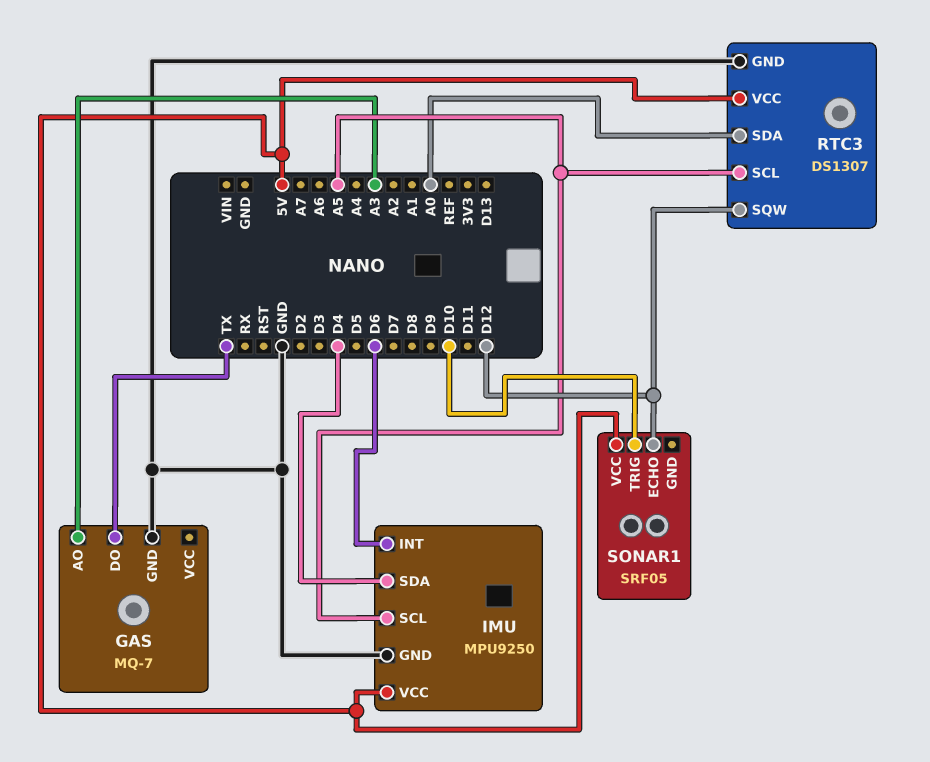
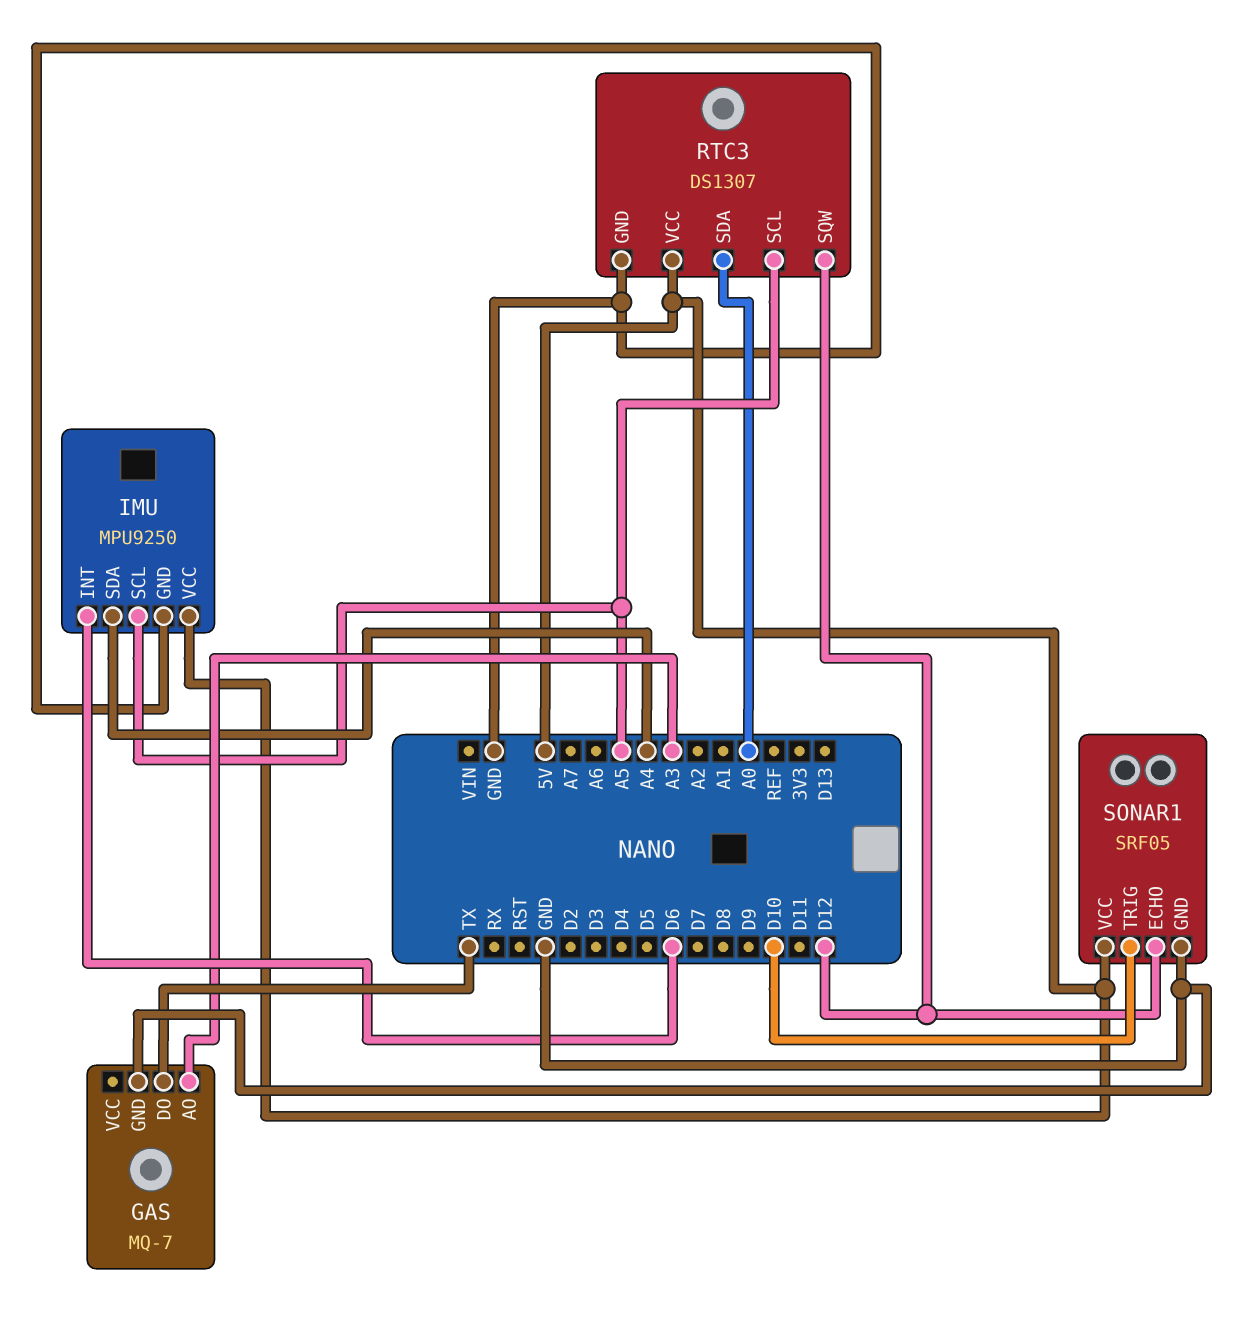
IMU pin SDA: D4 -> A4
SONAR1 pin GND: none -> GND

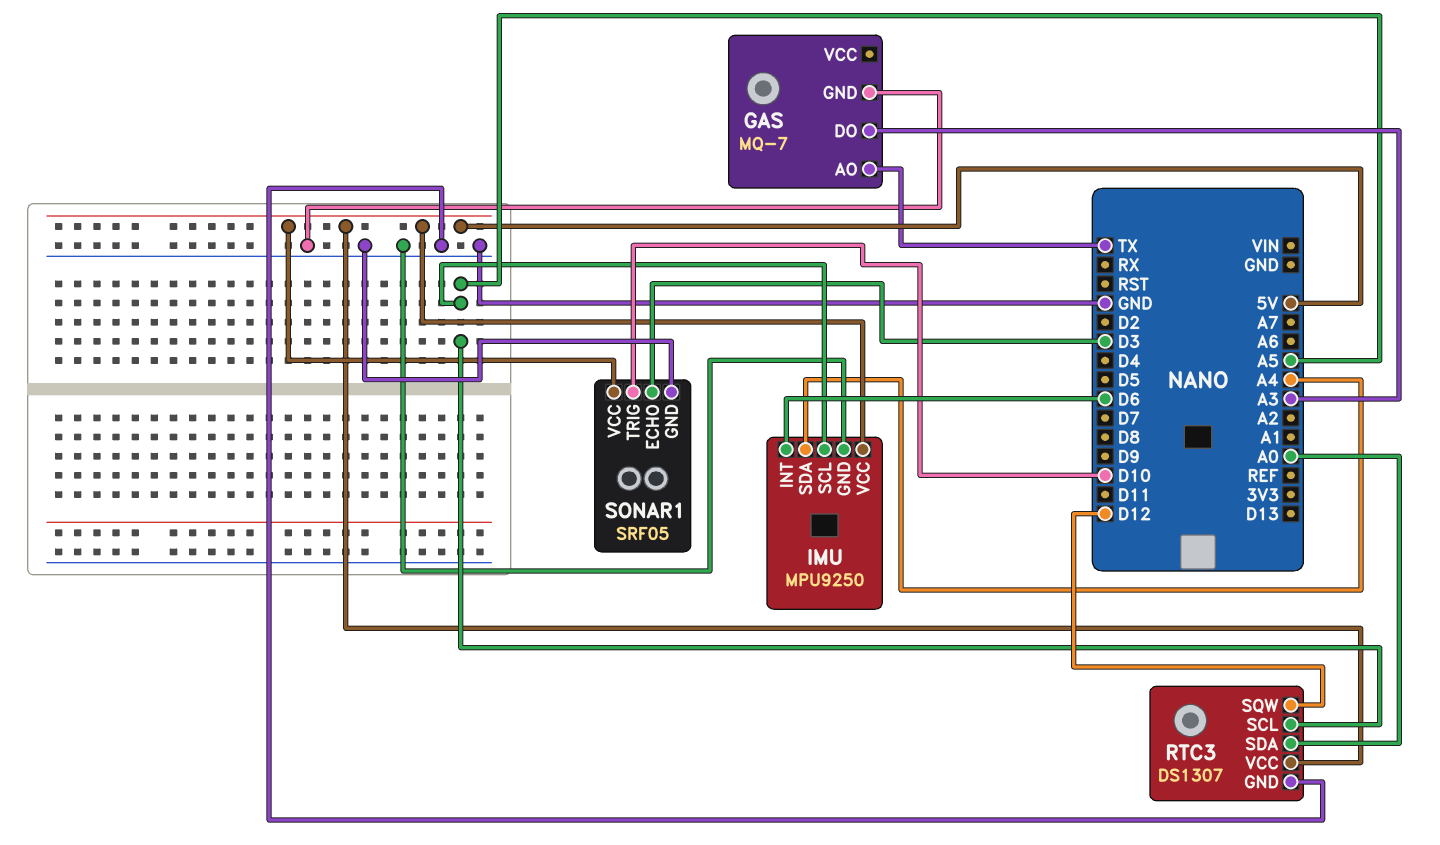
GAS pin AO: A3 -> TX
GAS pin DO: TX -> A3
SONAR1 pin ECHO: D12 -> D3

